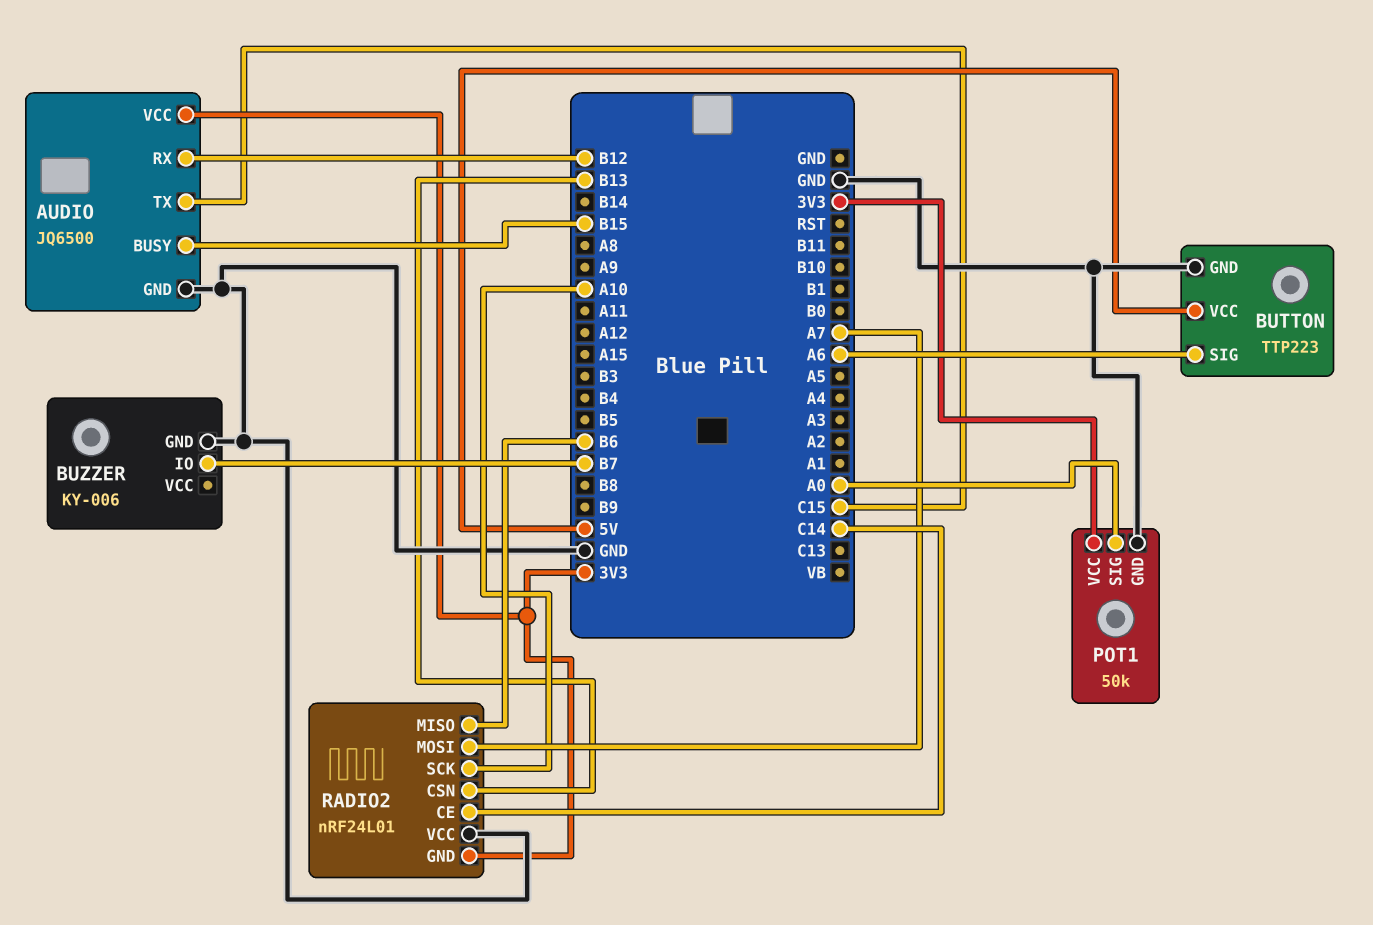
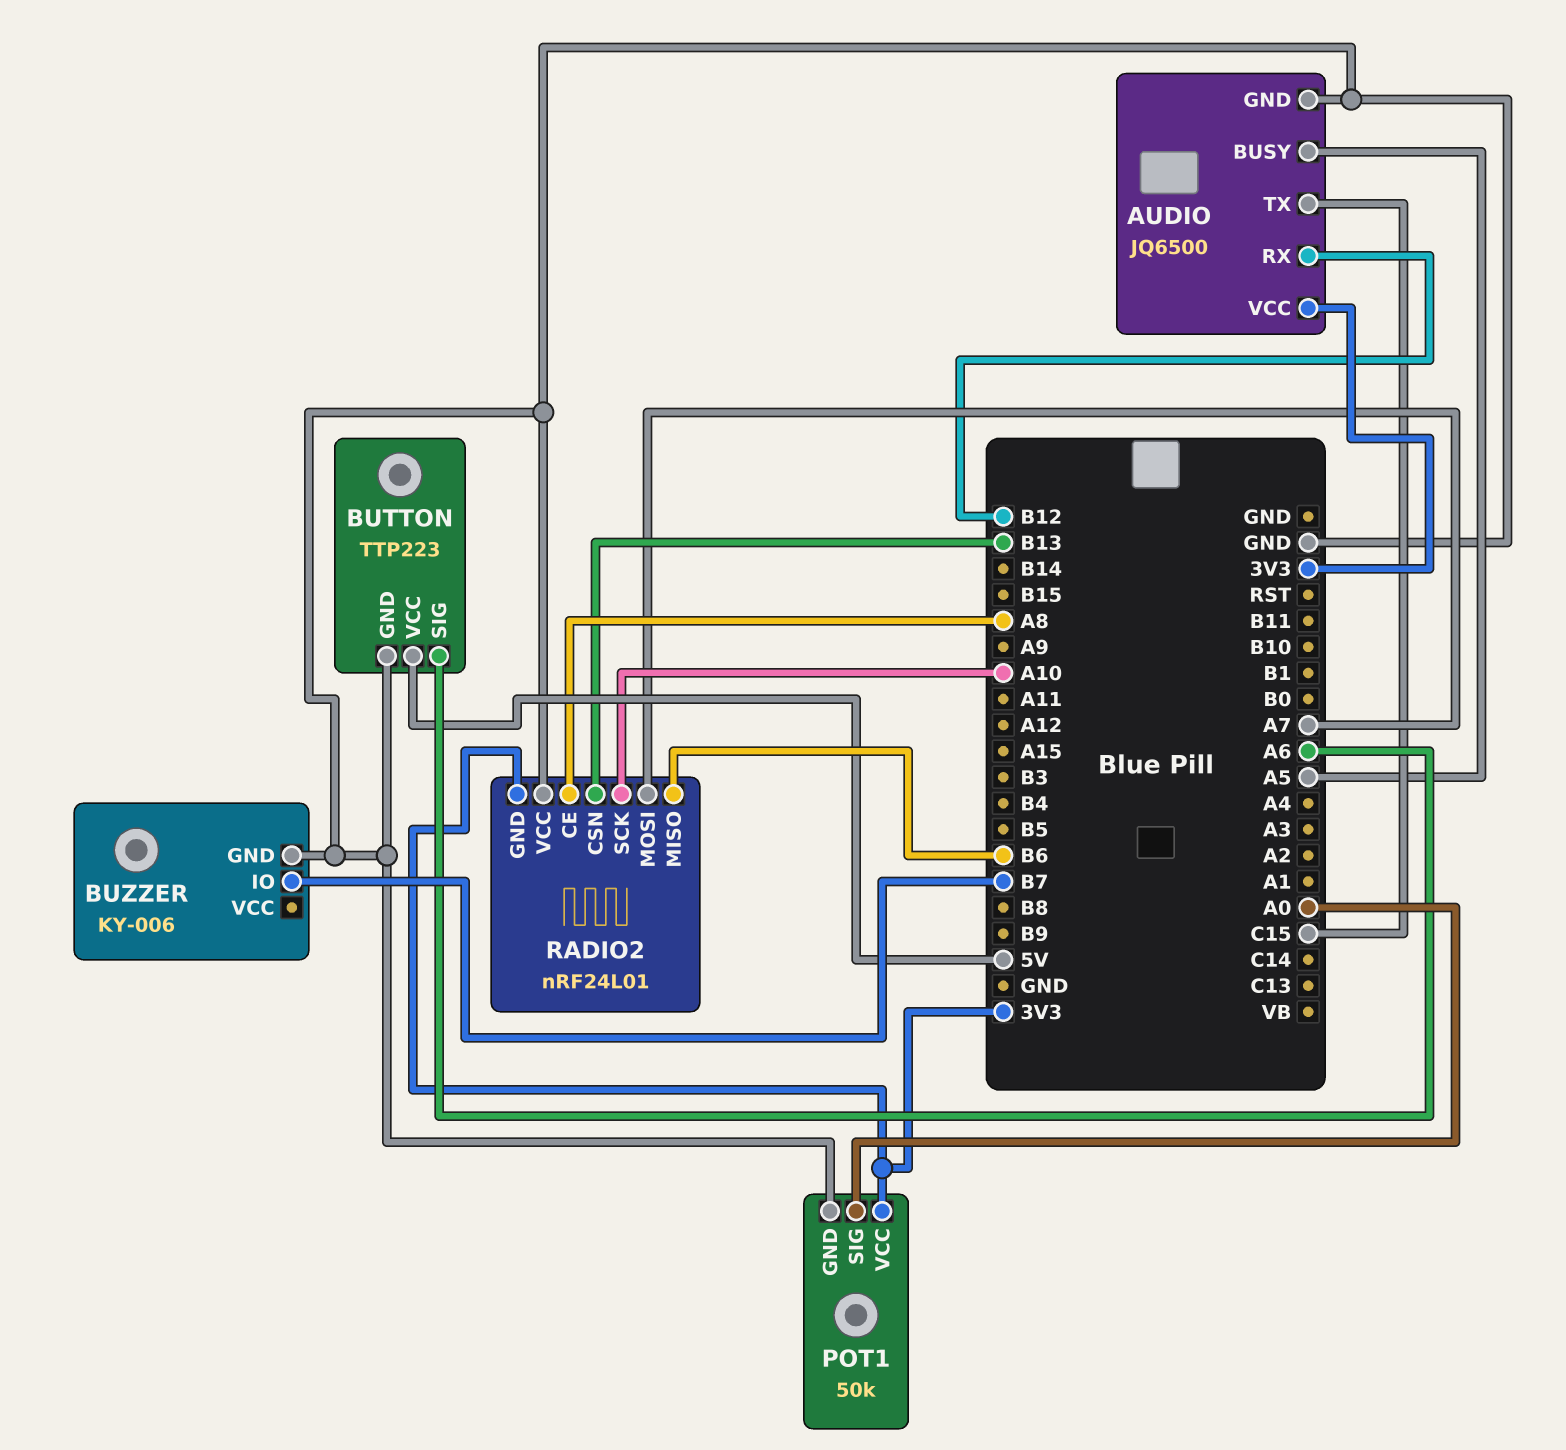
AUDIO pin BUSY: B15 -> A5
RADIO2 pin CE: C14 -> A8

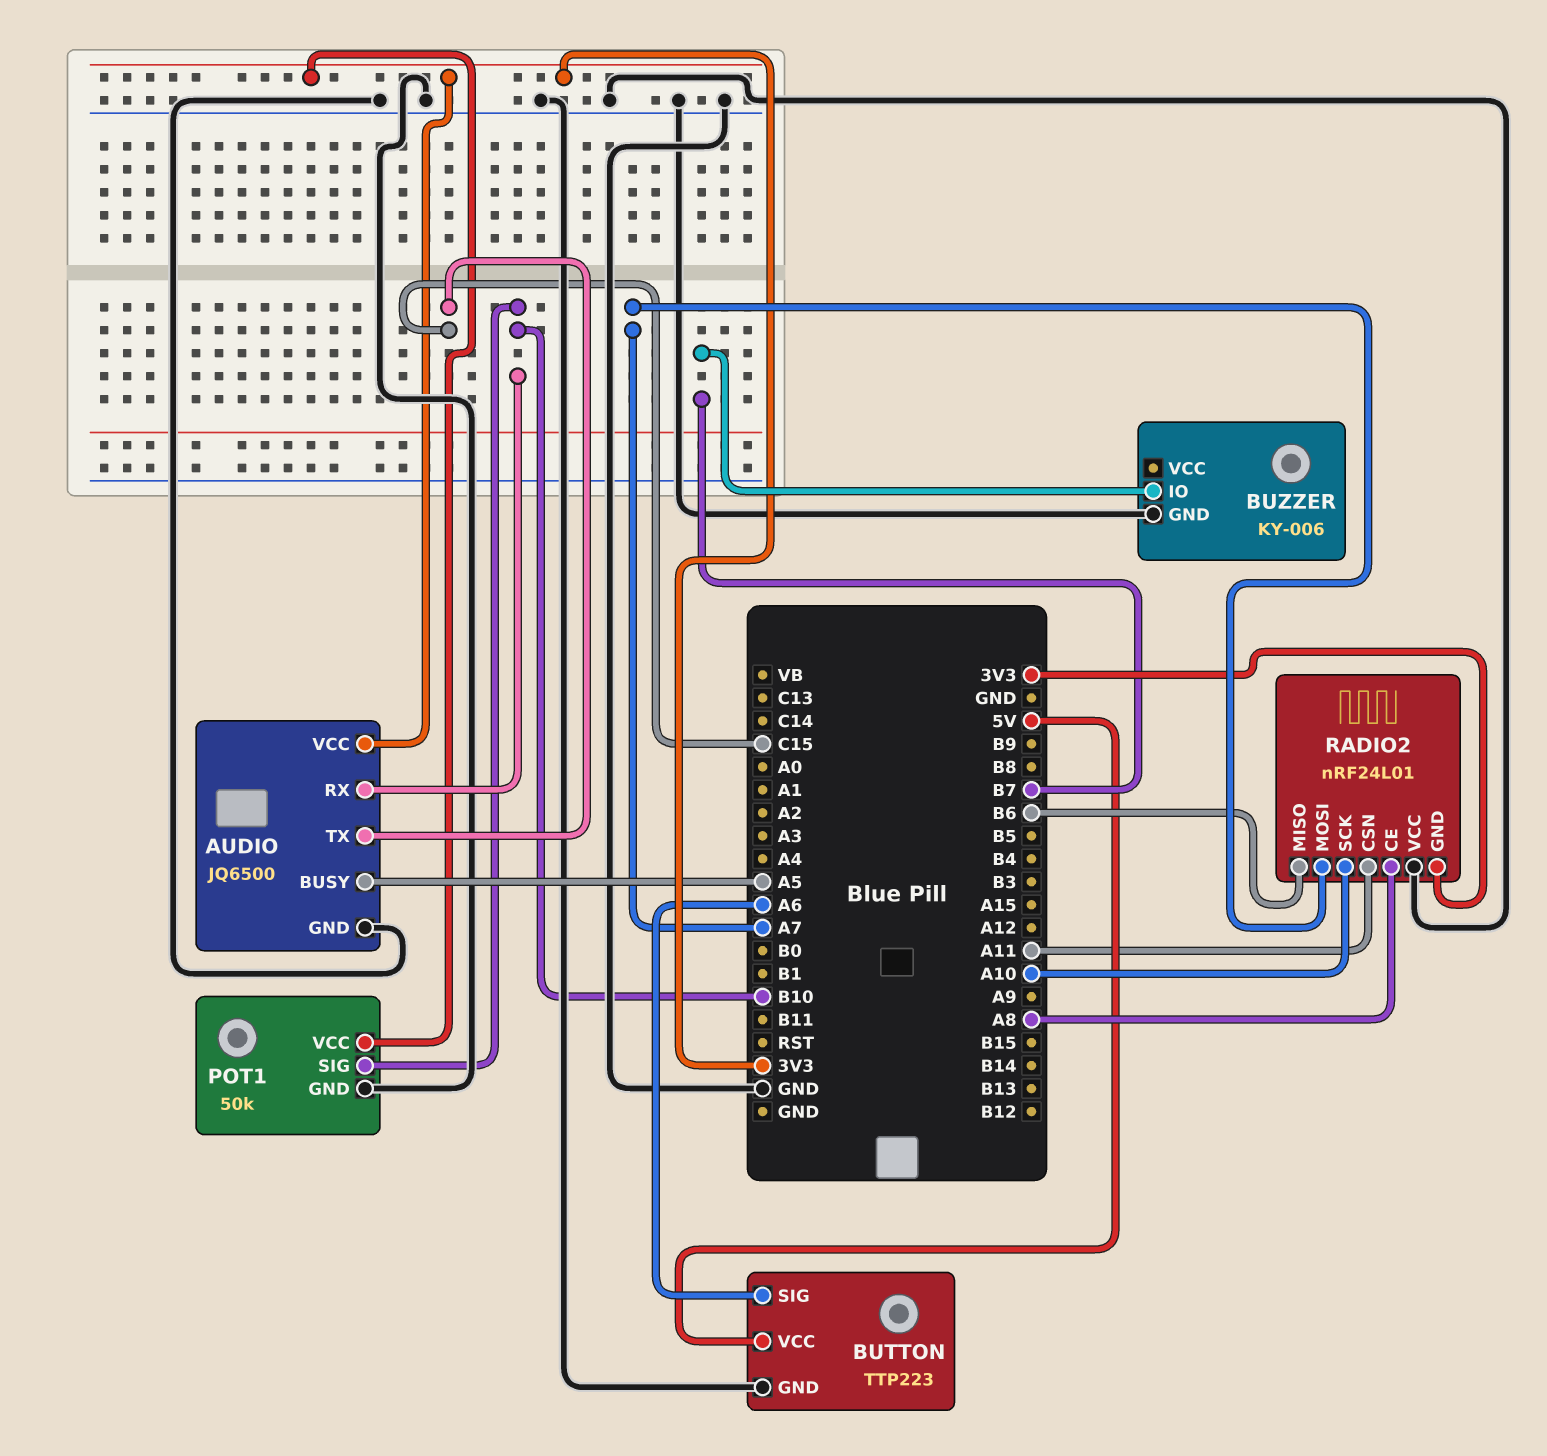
AUDIO pin RX: B12 -> B10
POT1 pin SIG: A0 -> B10
RADIO2 pin CSN: B13 -> A11

